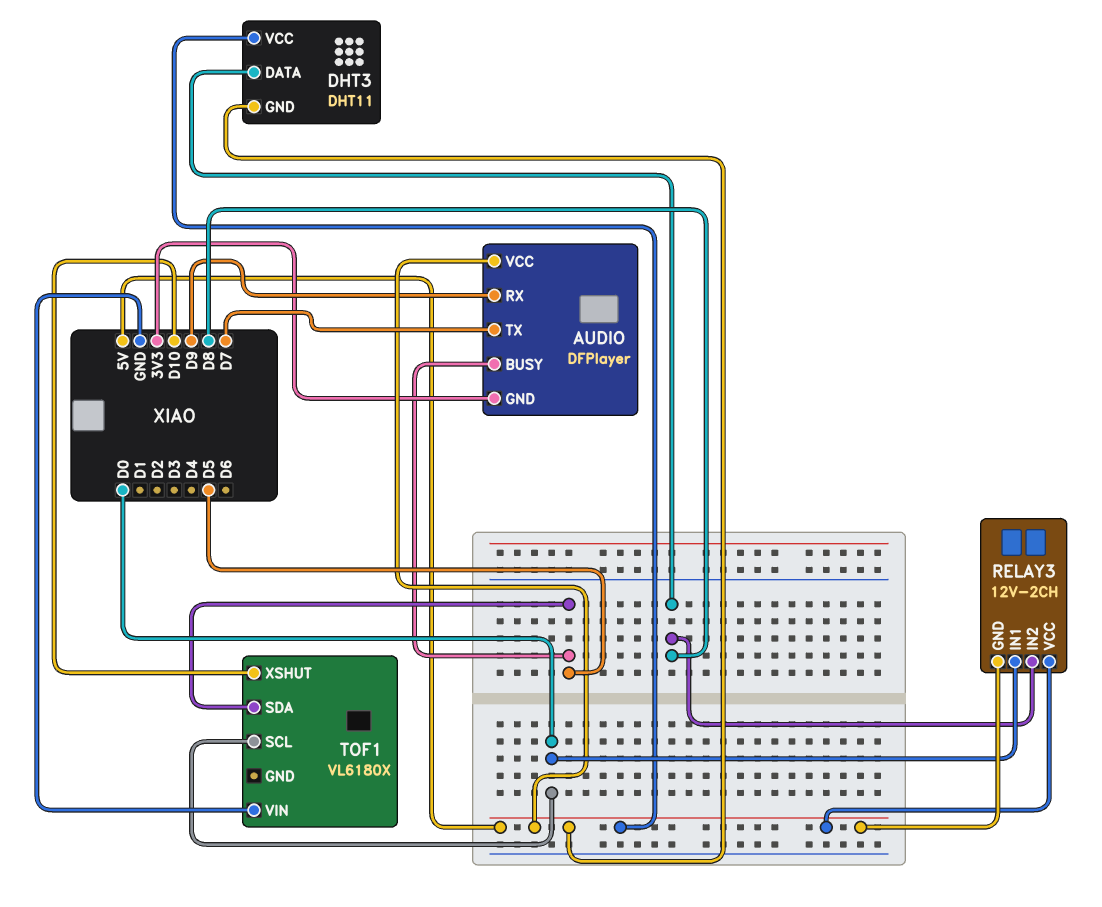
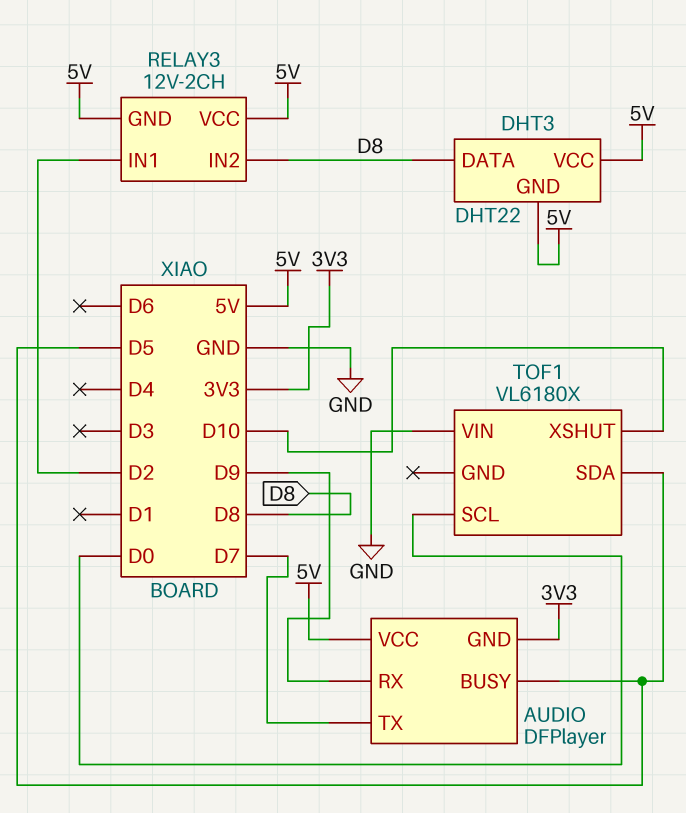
DHT3: DHT11 -> DHT22
RELAY3 pin IN1: D0 -> D2

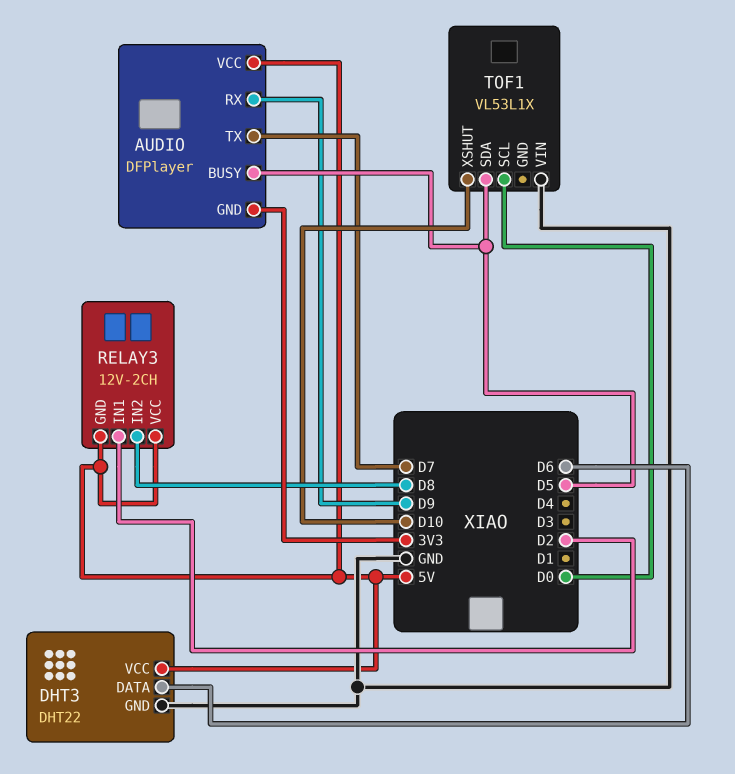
DHT3 pin DATA: D8 -> D6
DHT3 pin GND: 5V -> GND
TOF1: VL6180X -> VL53L1X

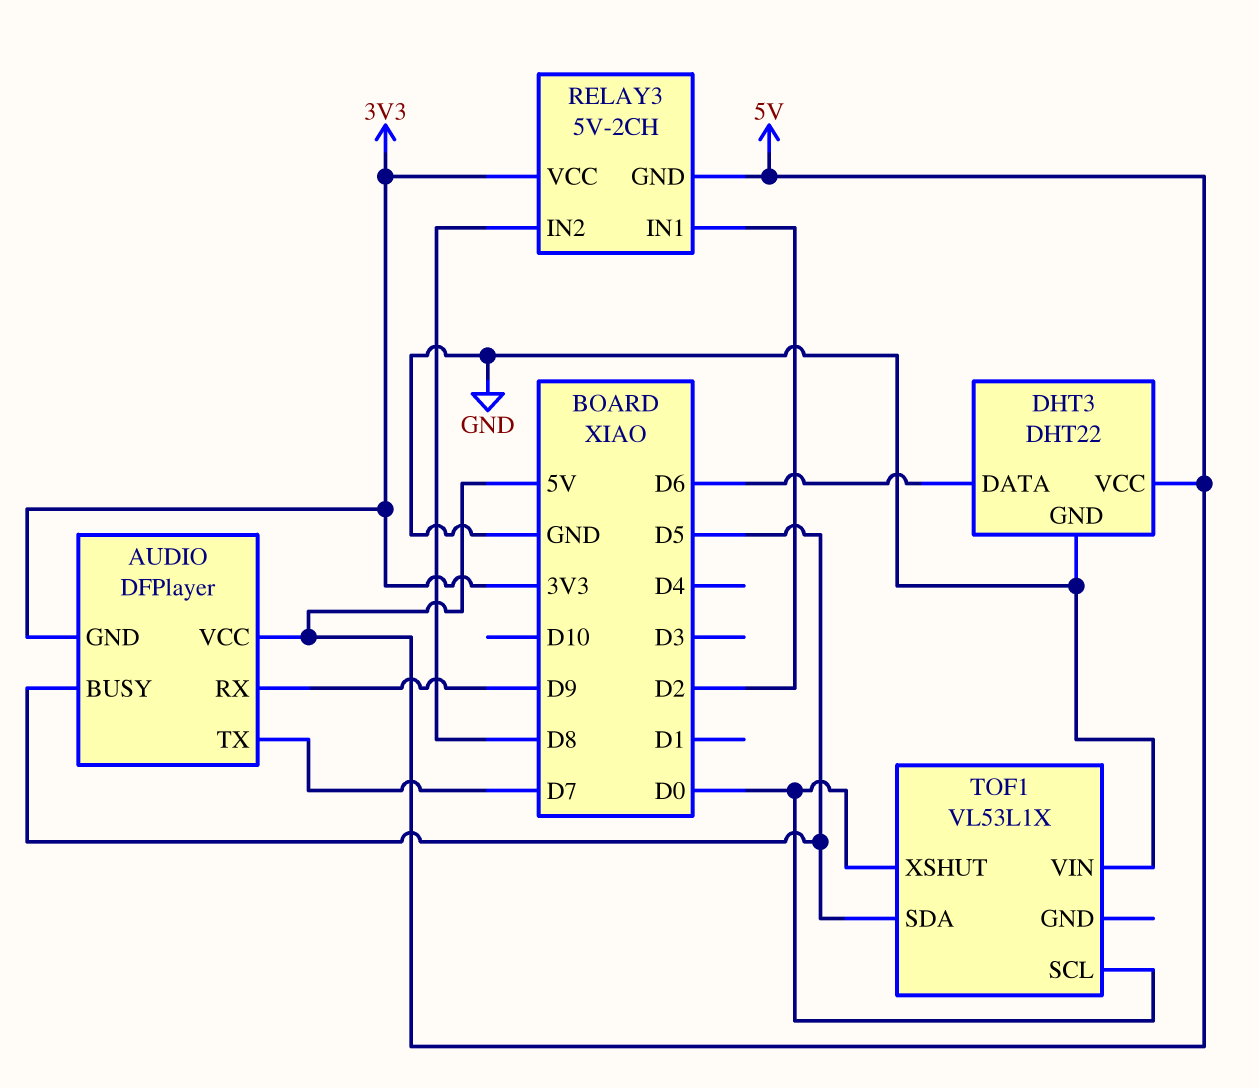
RELAY3: 12V-2CH -> 5V-2CH
RELAY3 pin VCC: 5V -> 3V3
TOF1 pin XSHUT: D10 -> D0

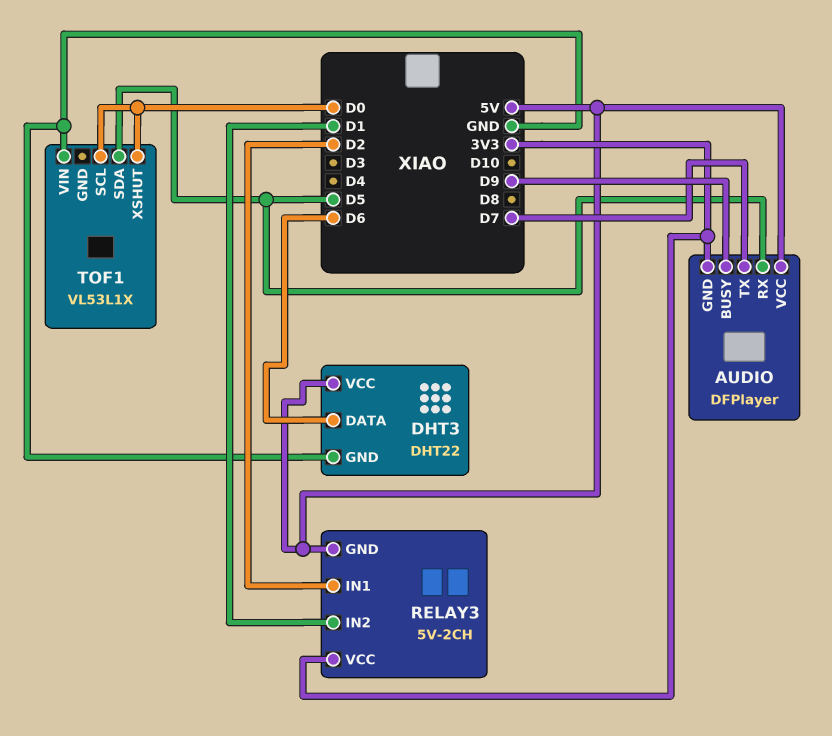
AUDIO pin BUSY: D5 -> D9
AUDIO pin RX: D9 -> D5
RELAY3 pin IN2: D8 -> D1

